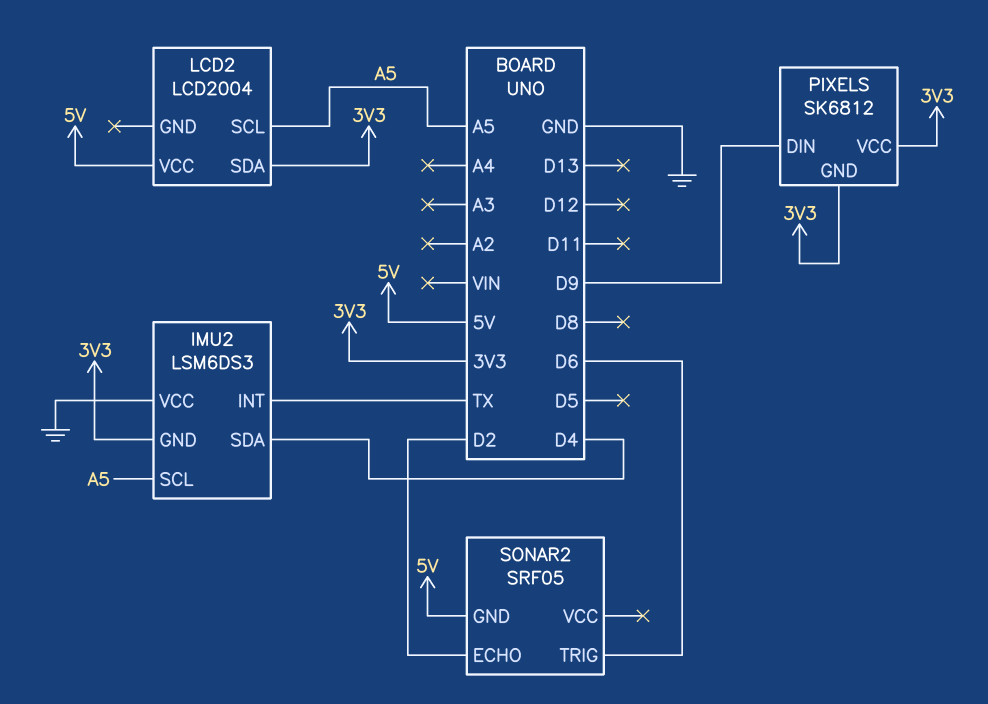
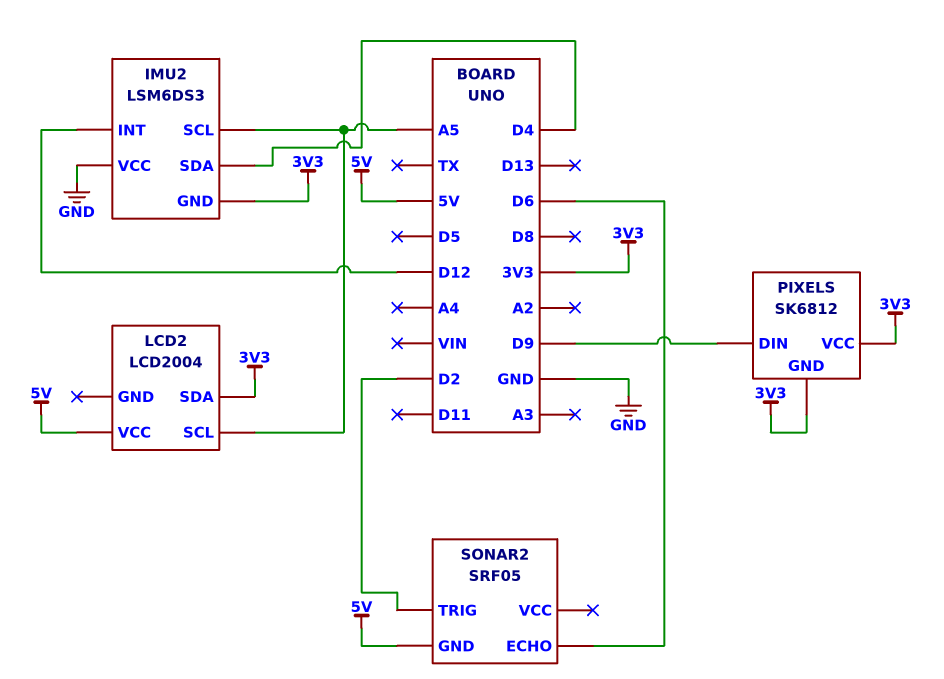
IMU2 pin INT: TX -> D12
SONAR2 pin ECHO: D2 -> D6
SONAR2 pin TRIG: D6 -> D2

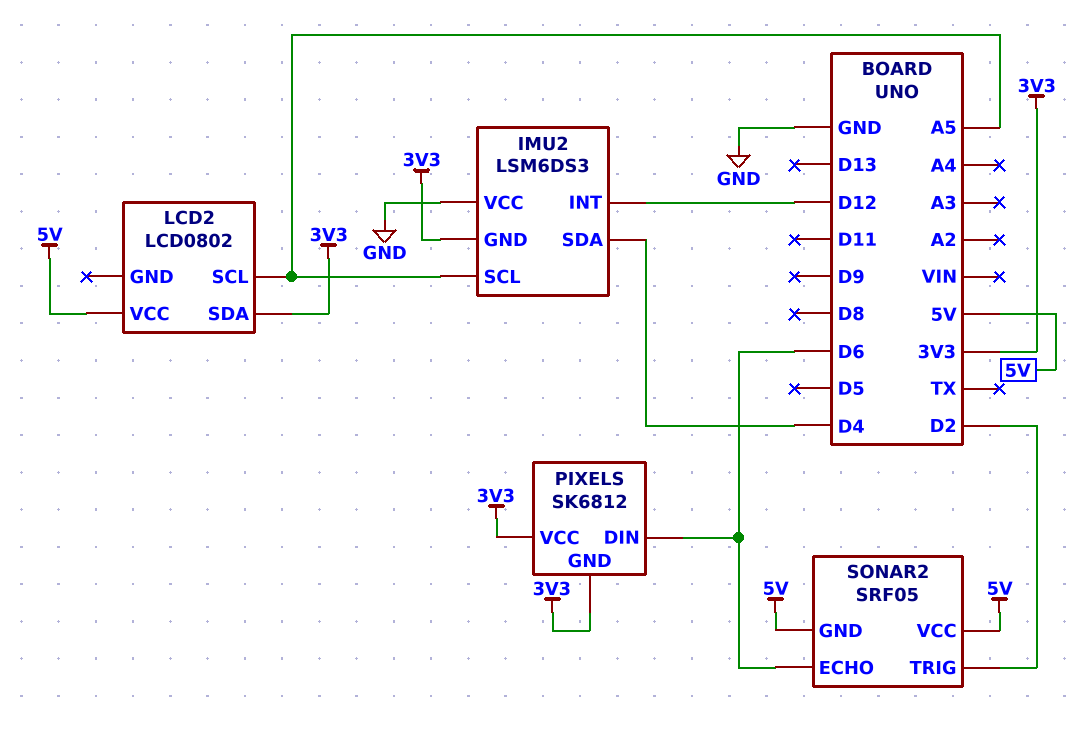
LCD2: LCD2004 -> LCD0802
PIXELS pin DIN: D9 -> D6
SONAR2 pin VCC: none -> 5V

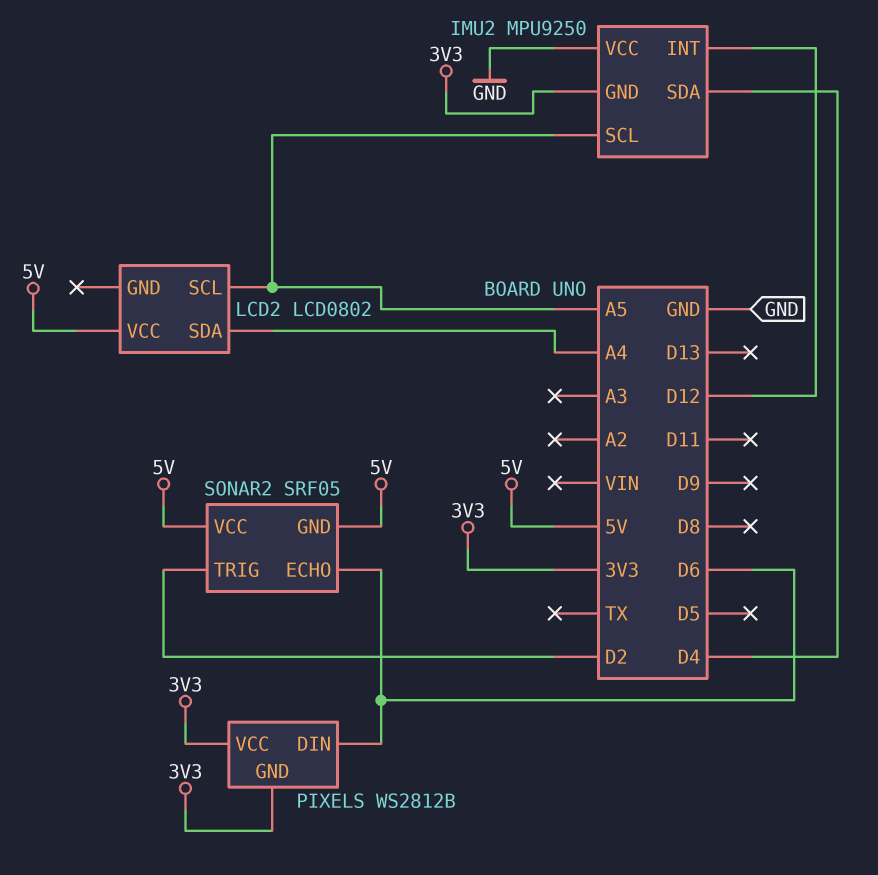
IMU2: LSM6DS3 -> MPU9250
LCD2 pin SDA: 3V3 -> A4
PIXELS: SK6812 -> WS2812B

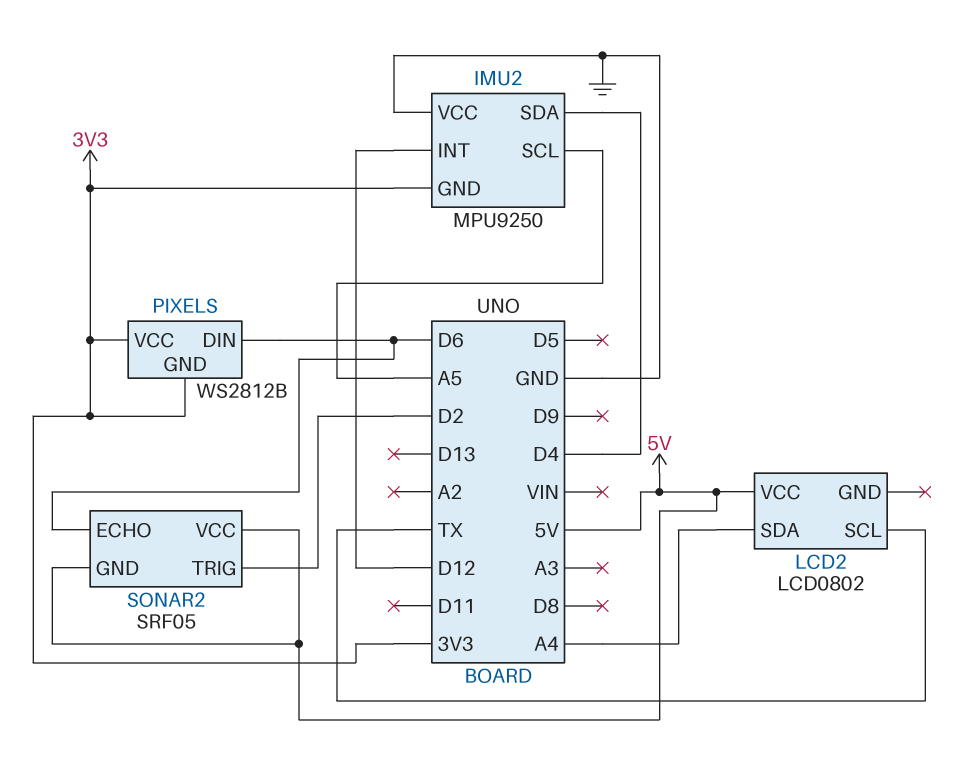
LCD2 pin SCL: A5 -> TX

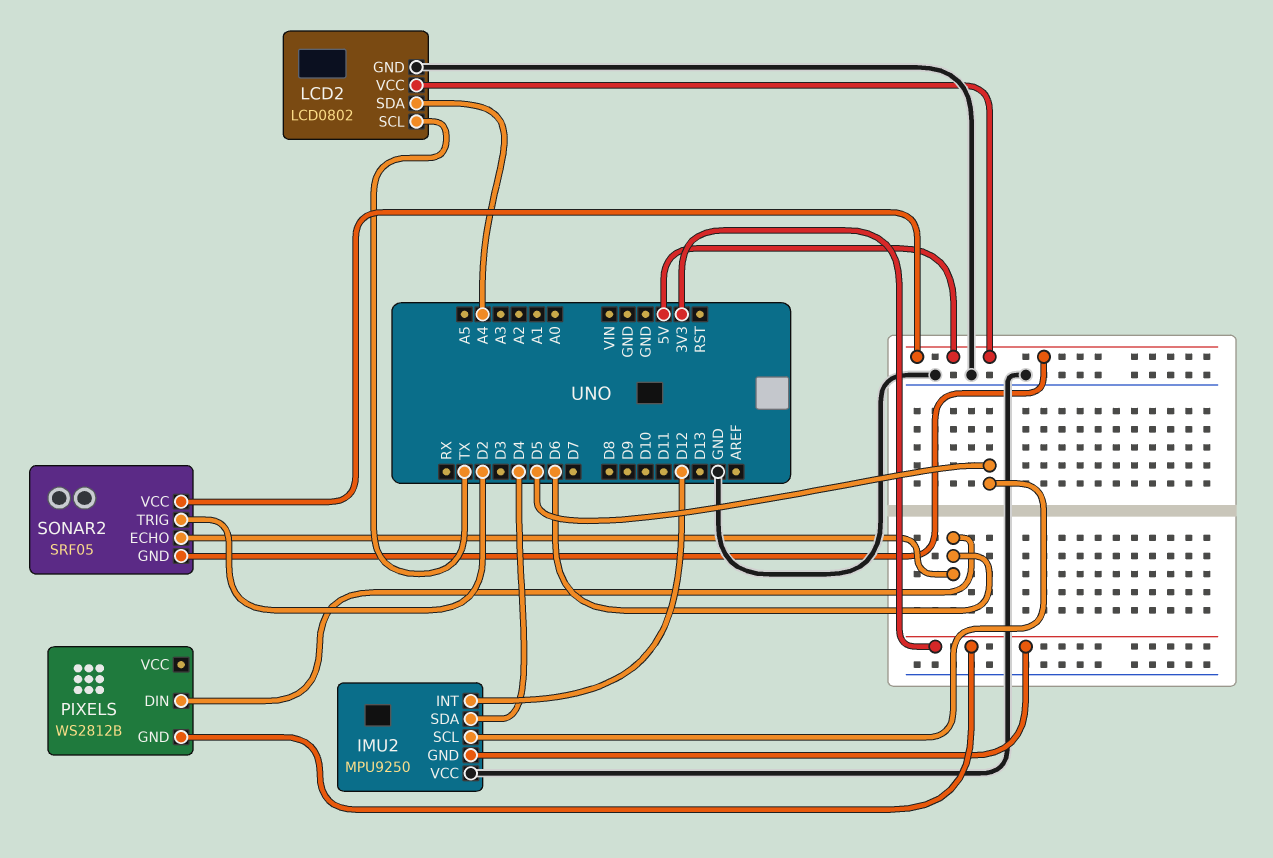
IMU2 pin SCL: A5 -> D5
LCD2 pin GND: none -> GND
PIXELS pin VCC: 3V3 -> none

